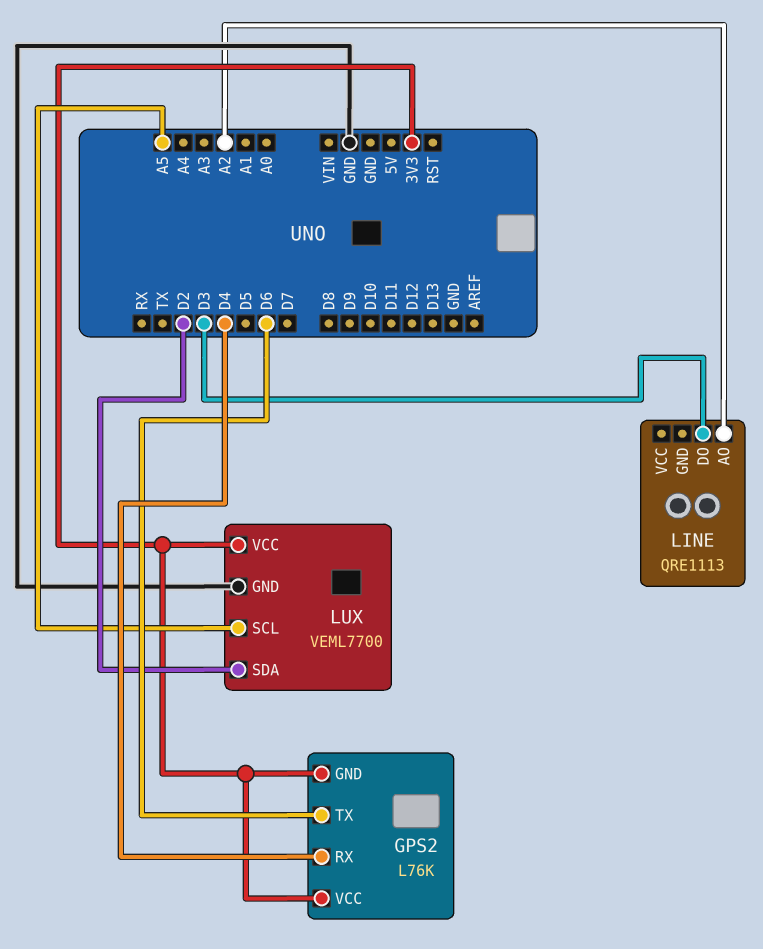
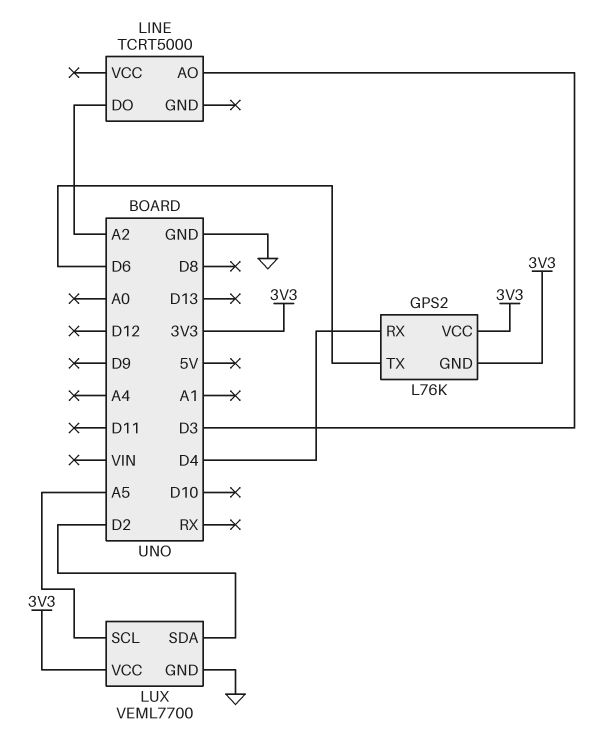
LINE: QRE1113 -> TCRT5000
LINE pin AO: A2 -> D3
LINE pin DO: D3 -> A2

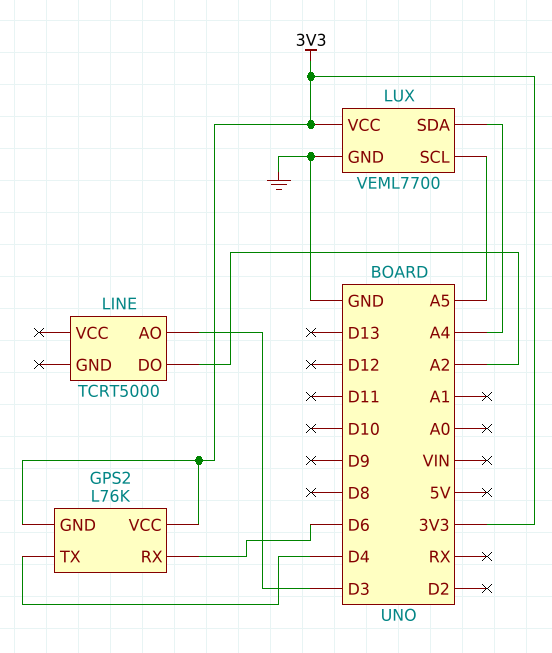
GPS2 pin RX: D4 -> D6
GPS2 pin TX: D6 -> D4
LUX pin SDA: D2 -> A4

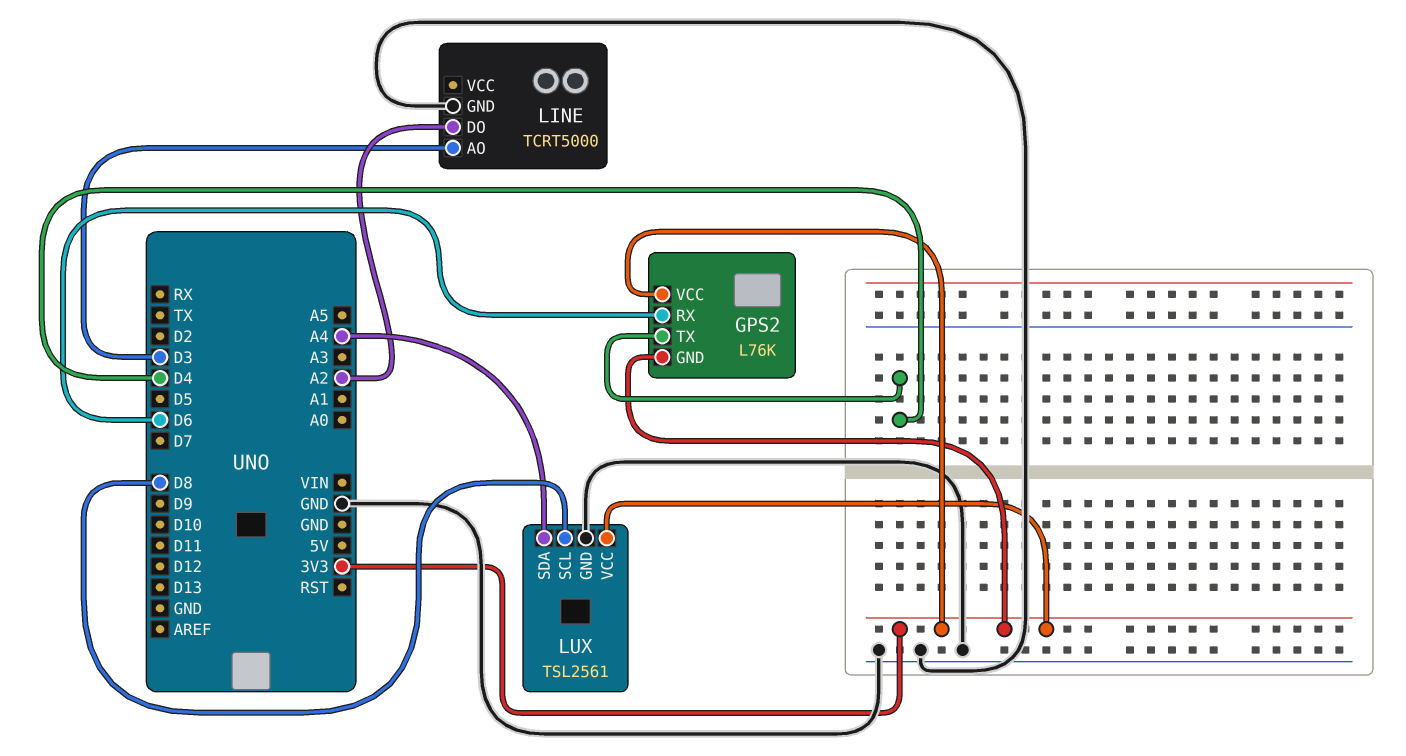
LINE pin GND: none -> GND
LUX: VEML7700 -> TSL2561
LUX pin SCL: A5 -> D8

